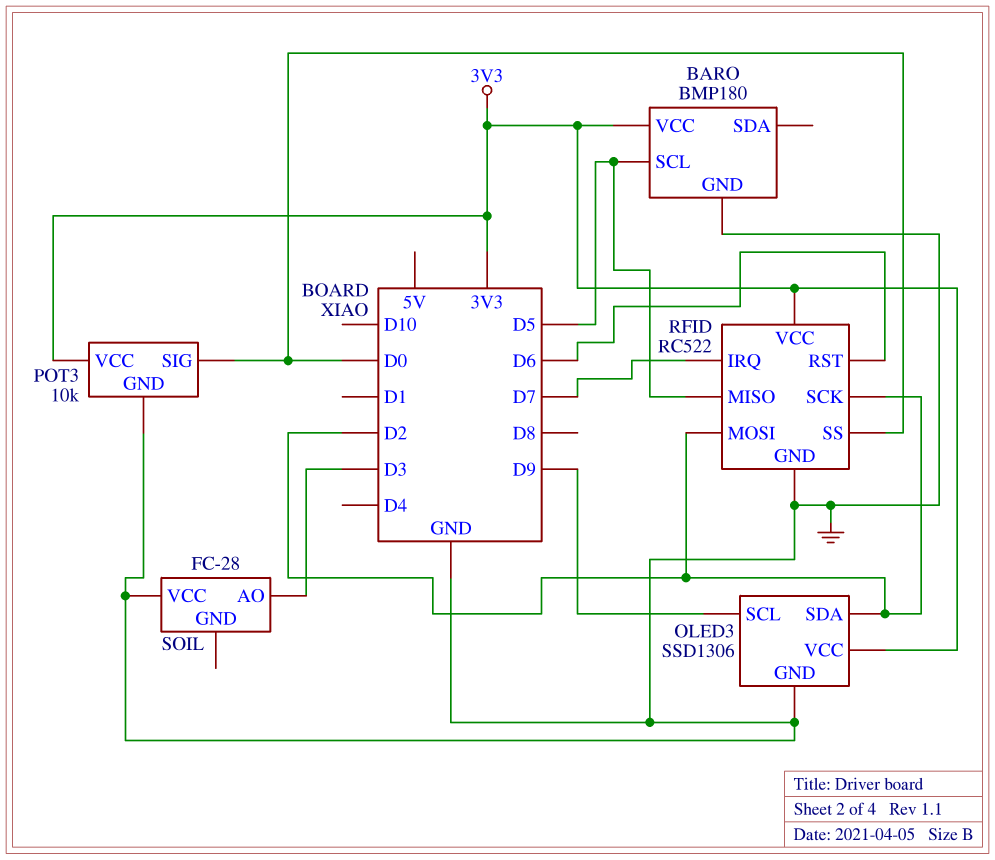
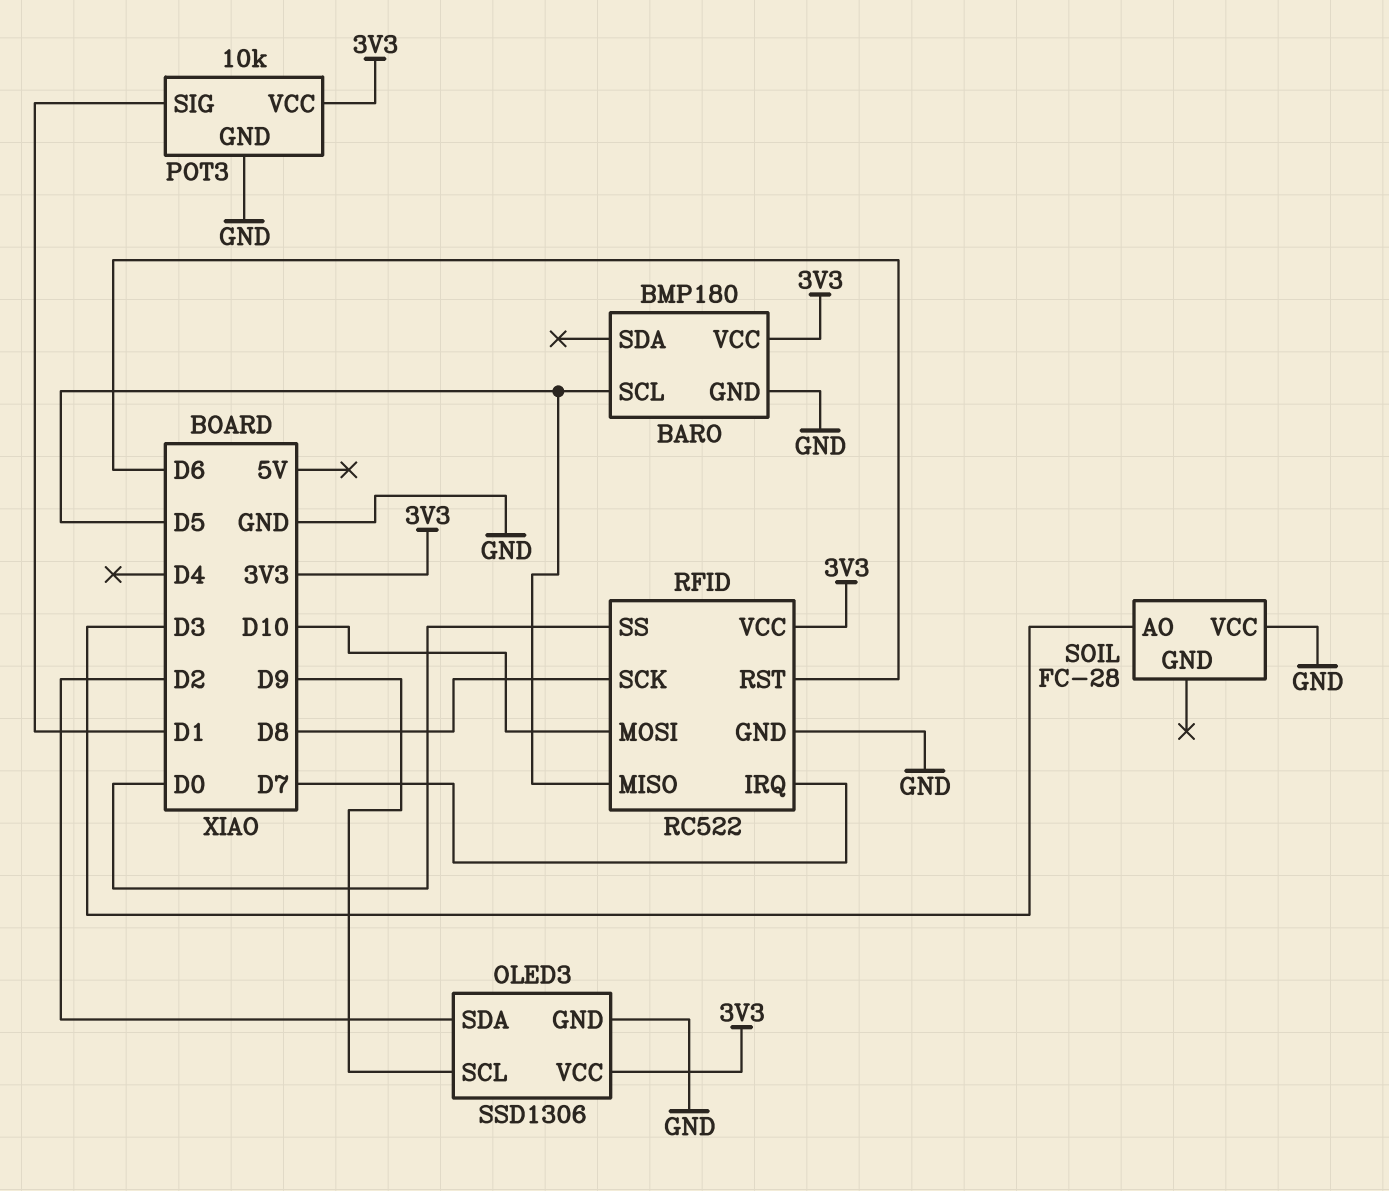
POT3 pin SIG: D0 -> D1
RFID pin MOSI: D2 -> D10
RFID pin SCK: D2 -> D8

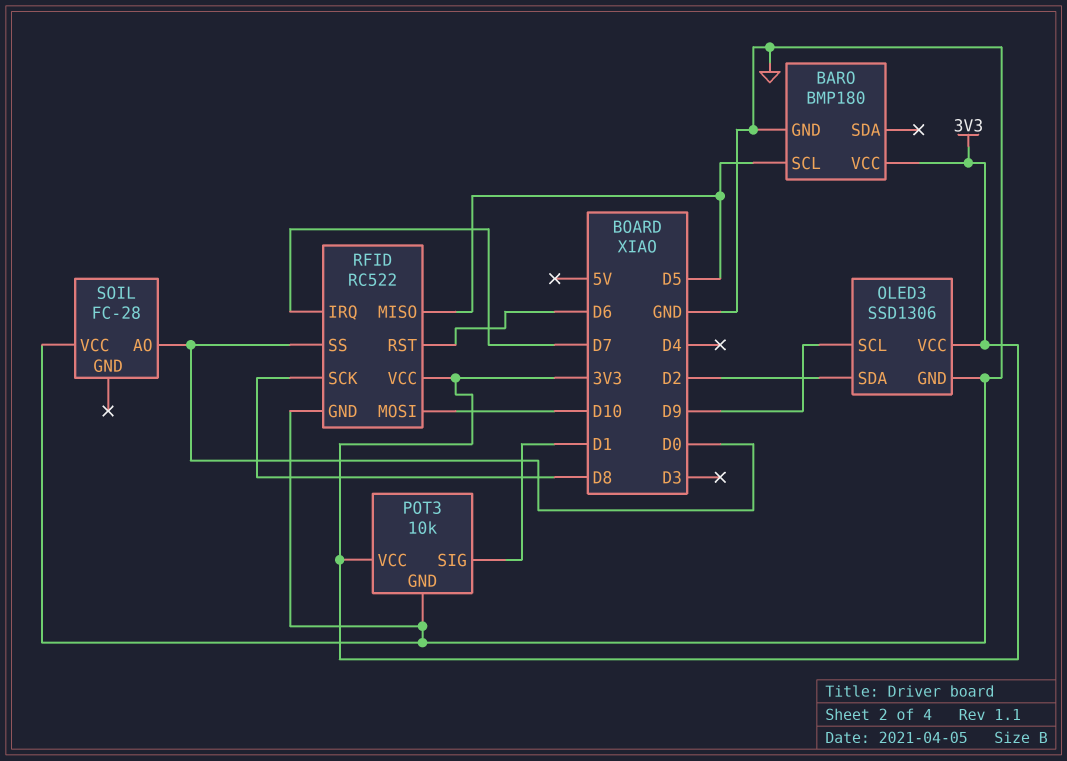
SOIL pin AO: D3 -> D0

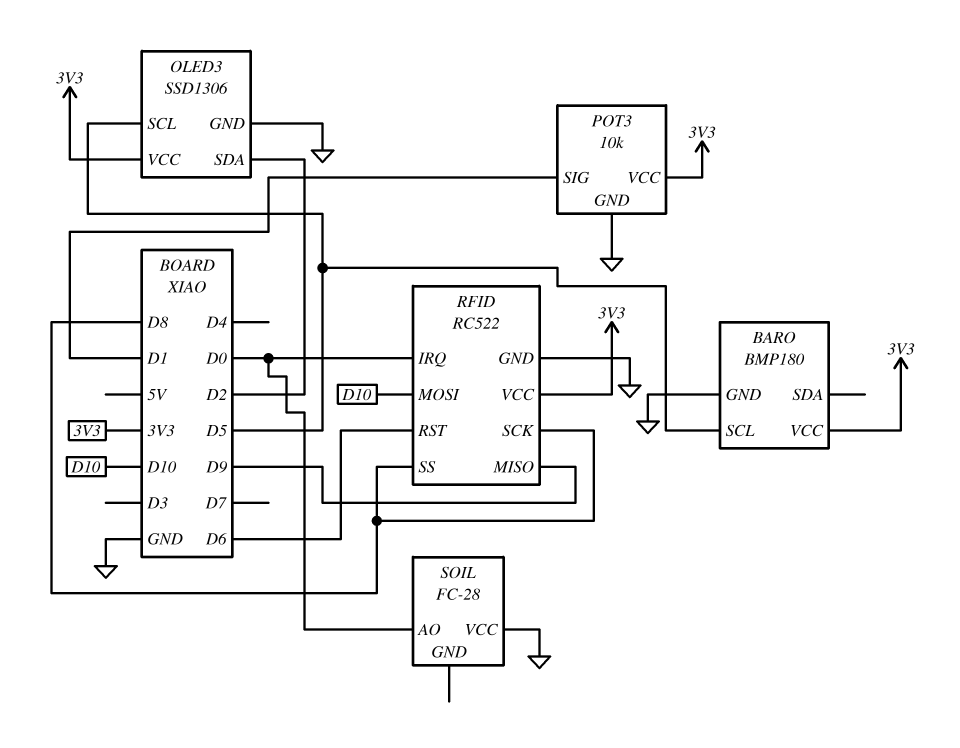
OLED3 pin SCL: D9 -> D5
RFID pin IRQ: D7 -> D0
RFID pin MISO: D5 -> D9
RFID pin SS: D0 -> D8

